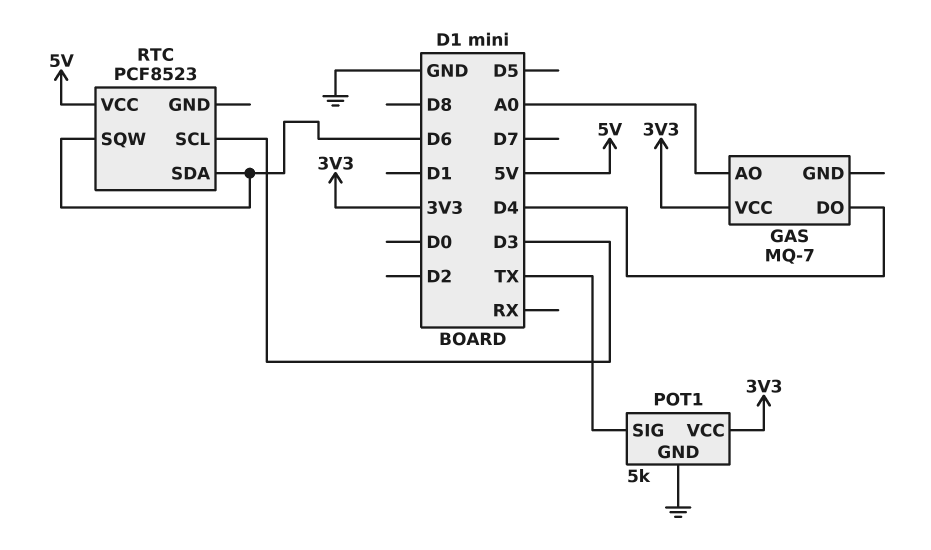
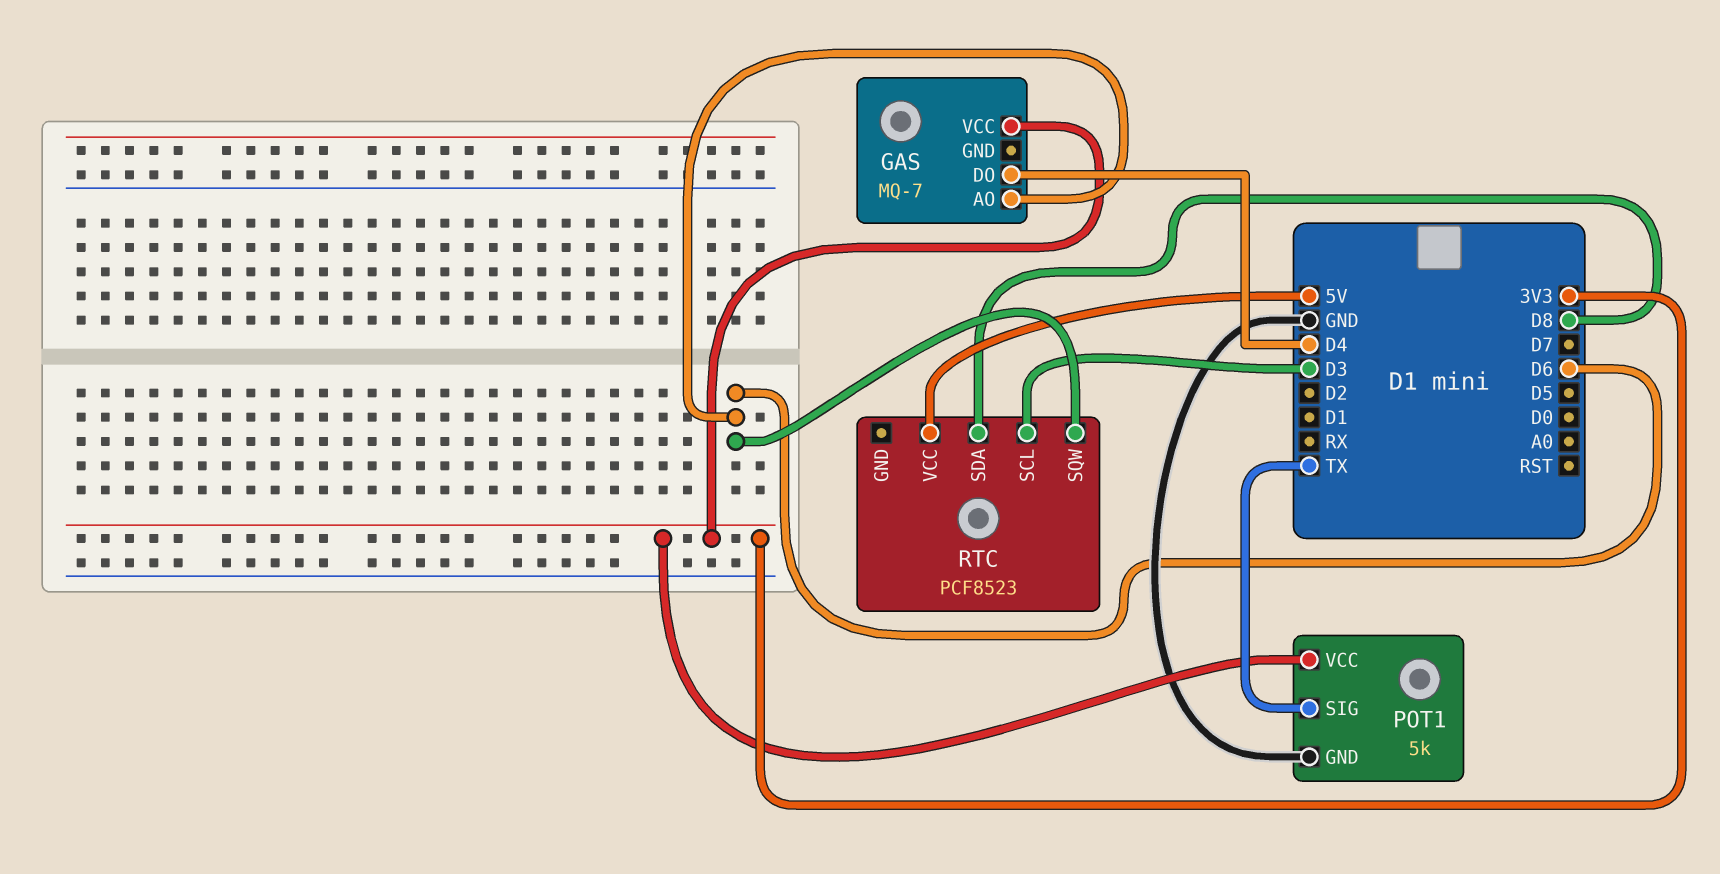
GAS pin AO: A0 -> D6
RTC pin SDA: D6 -> D8

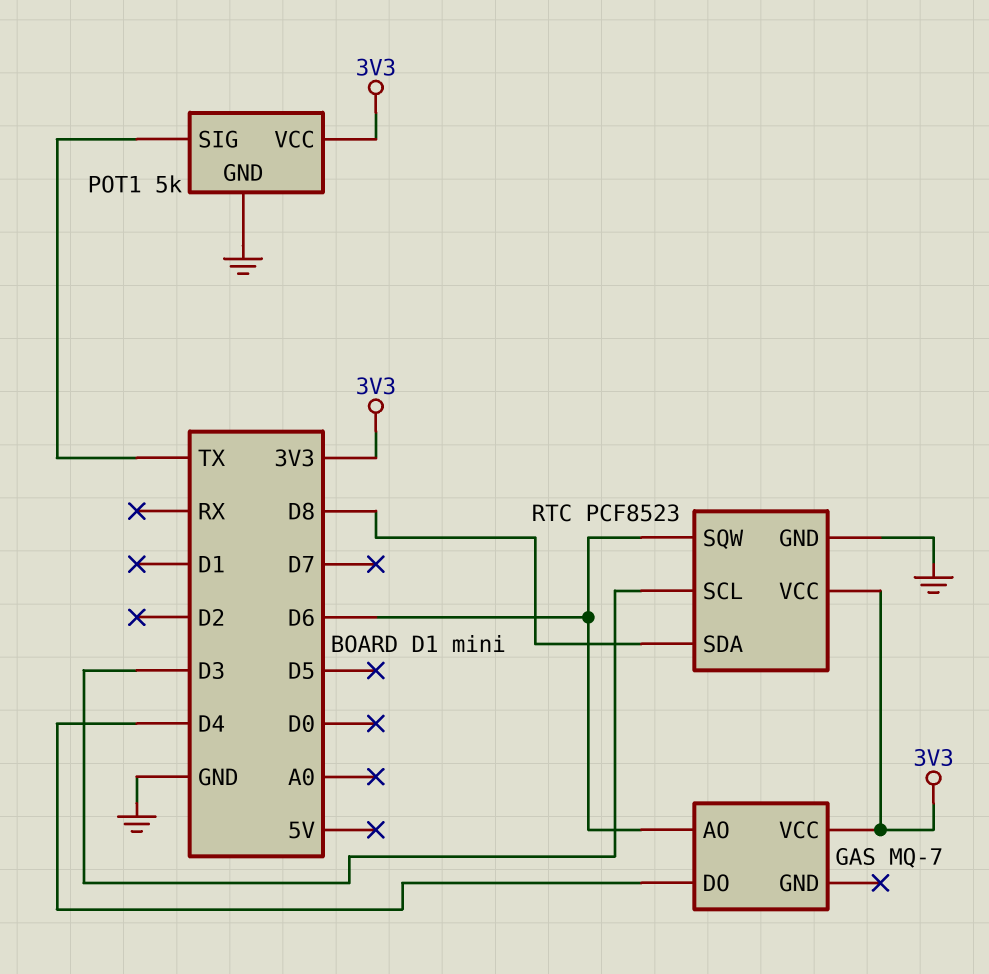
RTC pin GND: none -> GND
RTC pin VCC: 5V -> 3V3

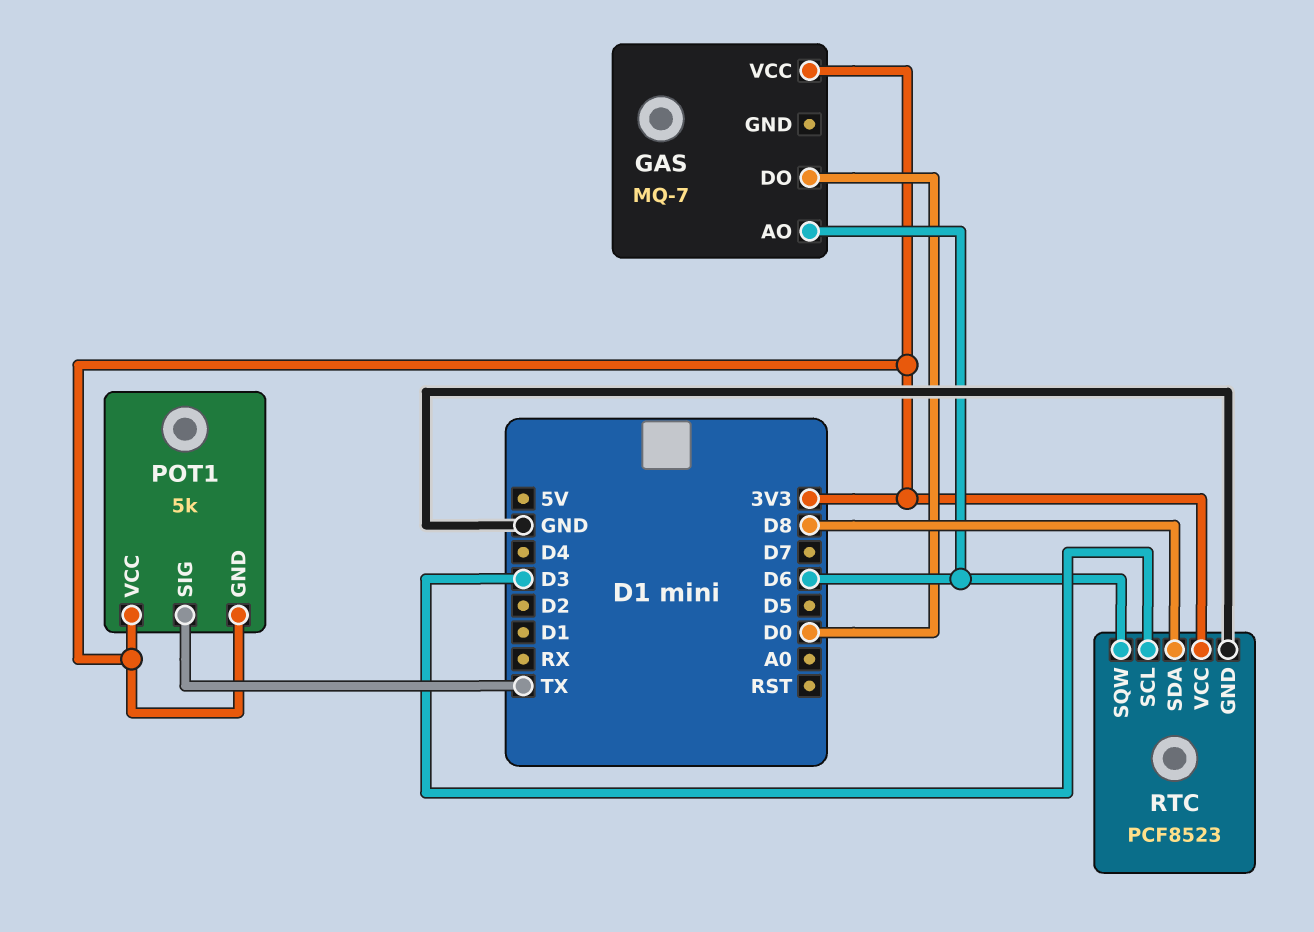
GAS pin DO: D4 -> D0
POT1 pin GND: GND -> 3V3

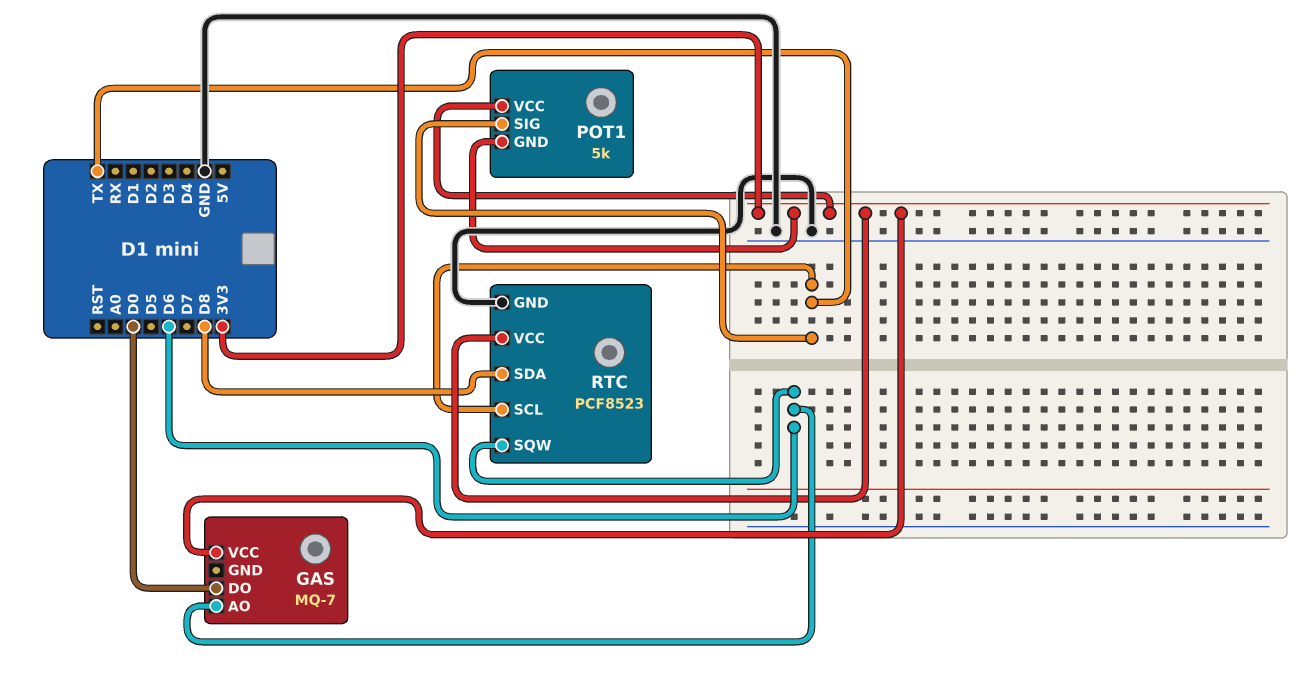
RTC pin SCL: D3 -> TX

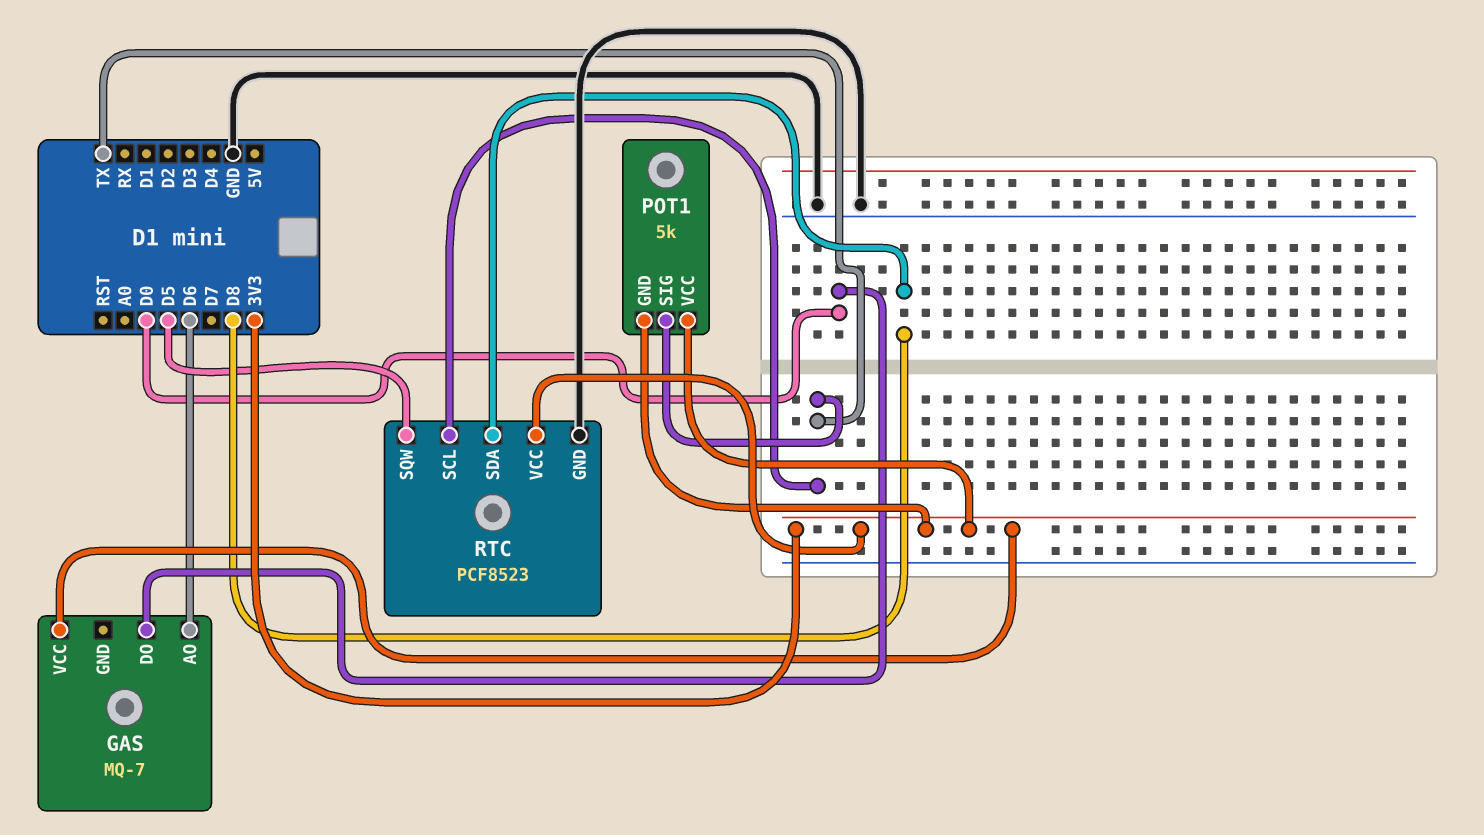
RTC pin SQW: D6 -> D5

